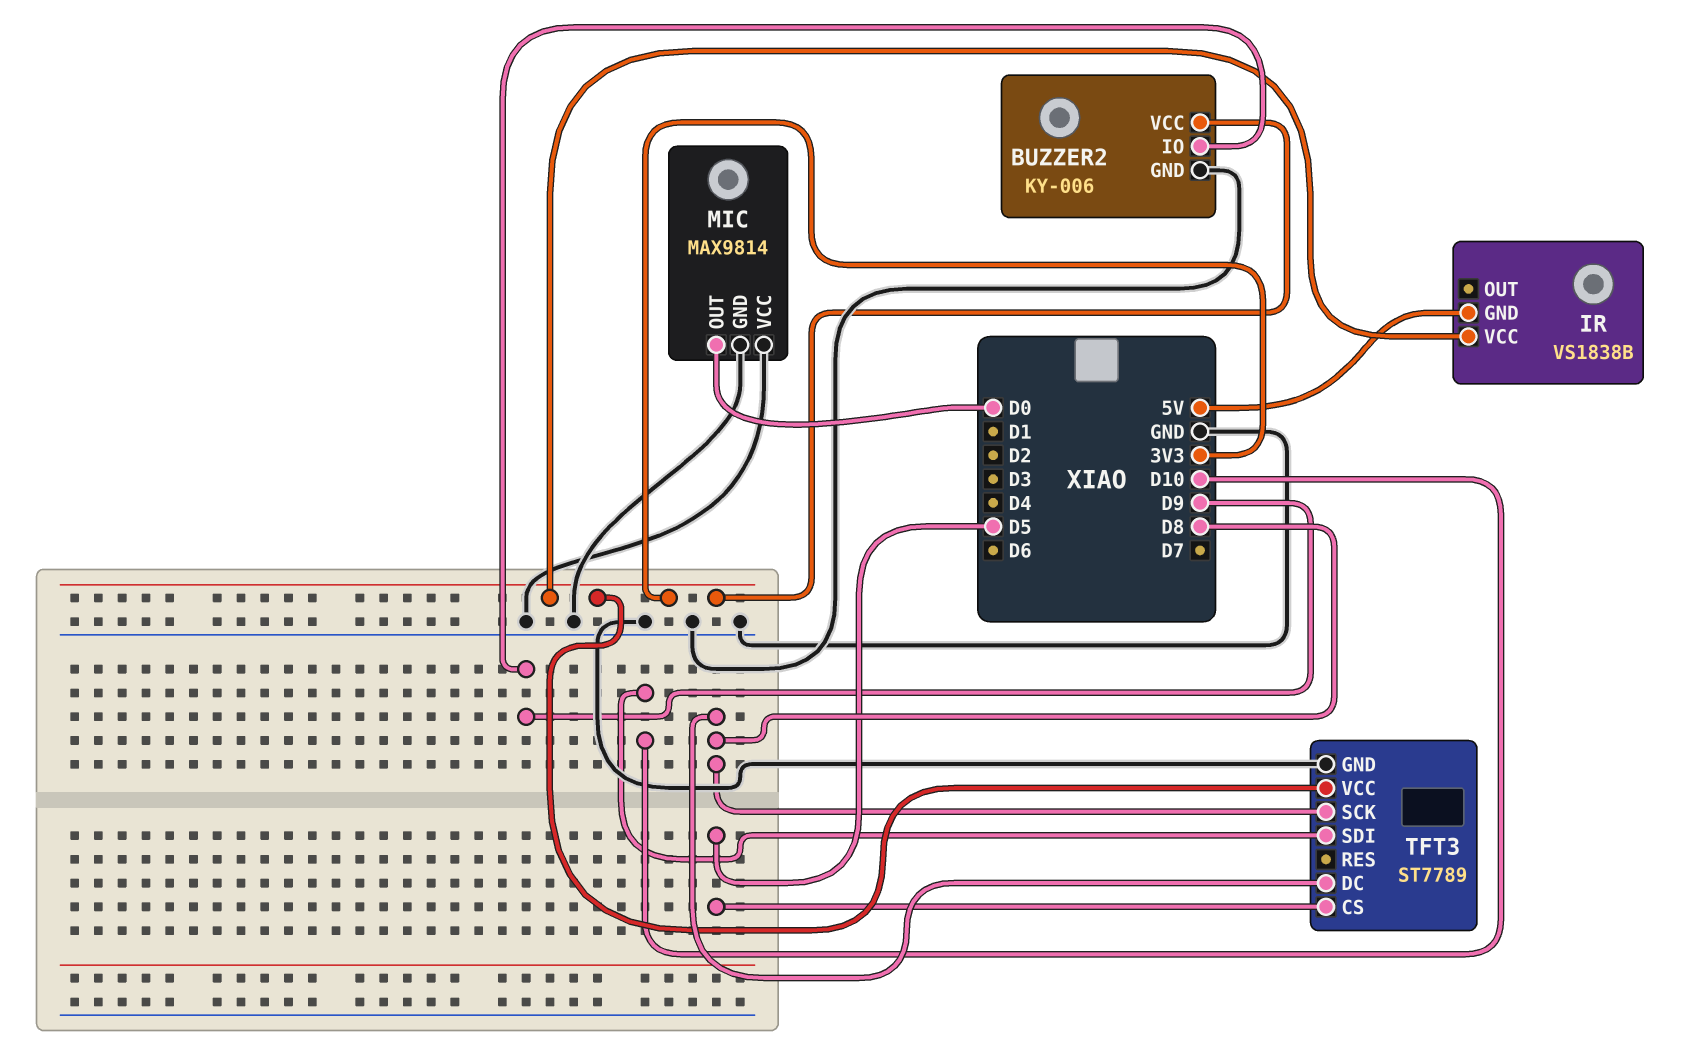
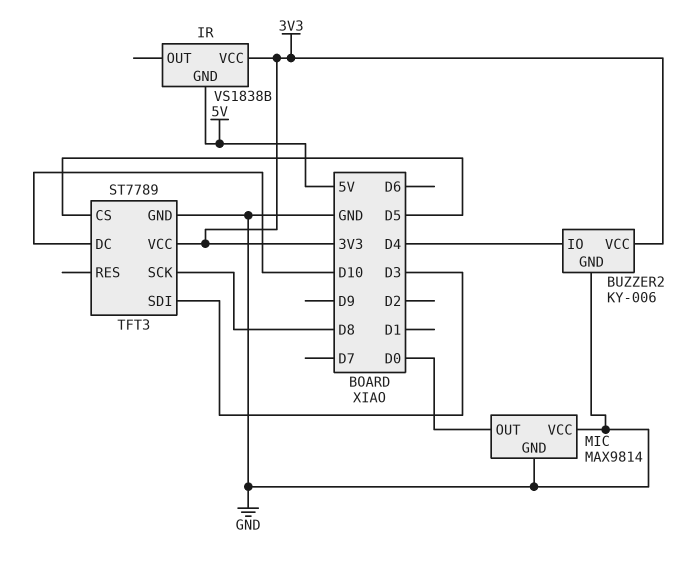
BUZZER2 pin IO: D9 -> D4
TFT3 pin DC: D8 -> D10
TFT3 pin SDI: D10 -> D3

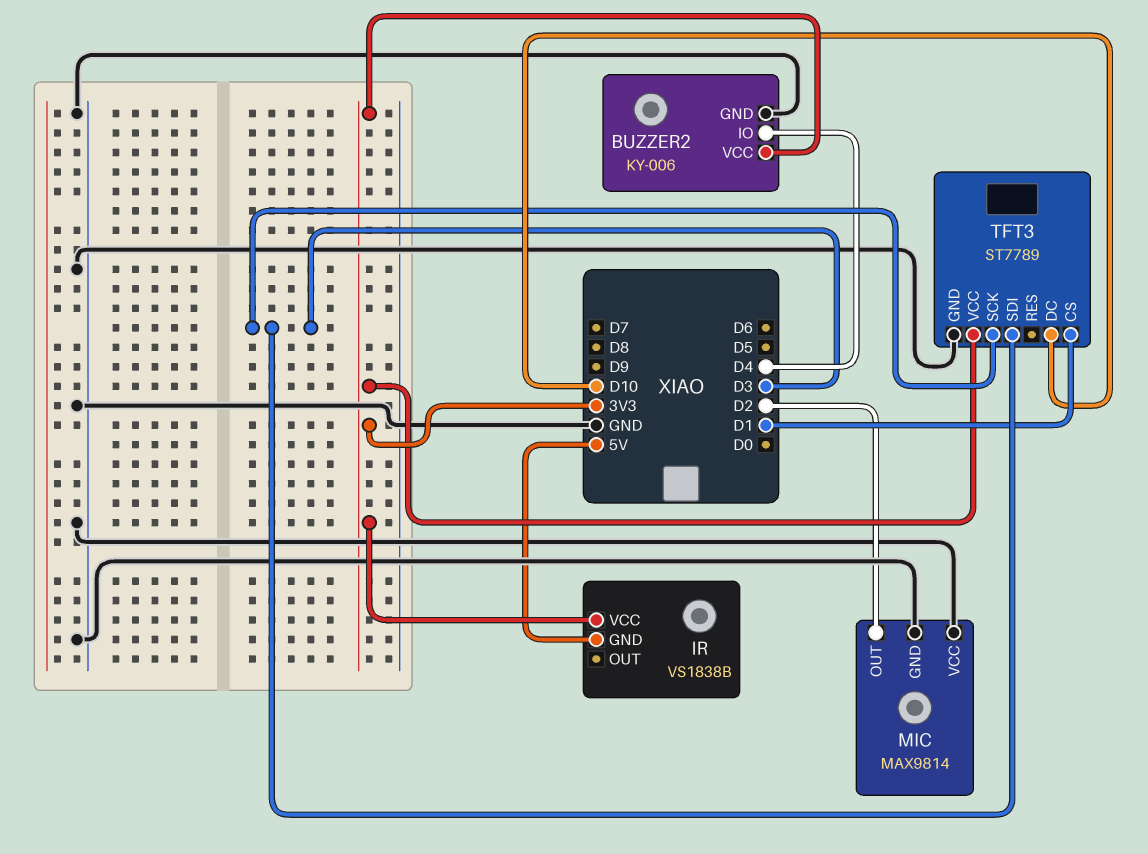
MIC pin OUT: D0 -> D2
TFT3 pin CS: D5 -> D1
TFT3 pin SCK: D8 -> D3

